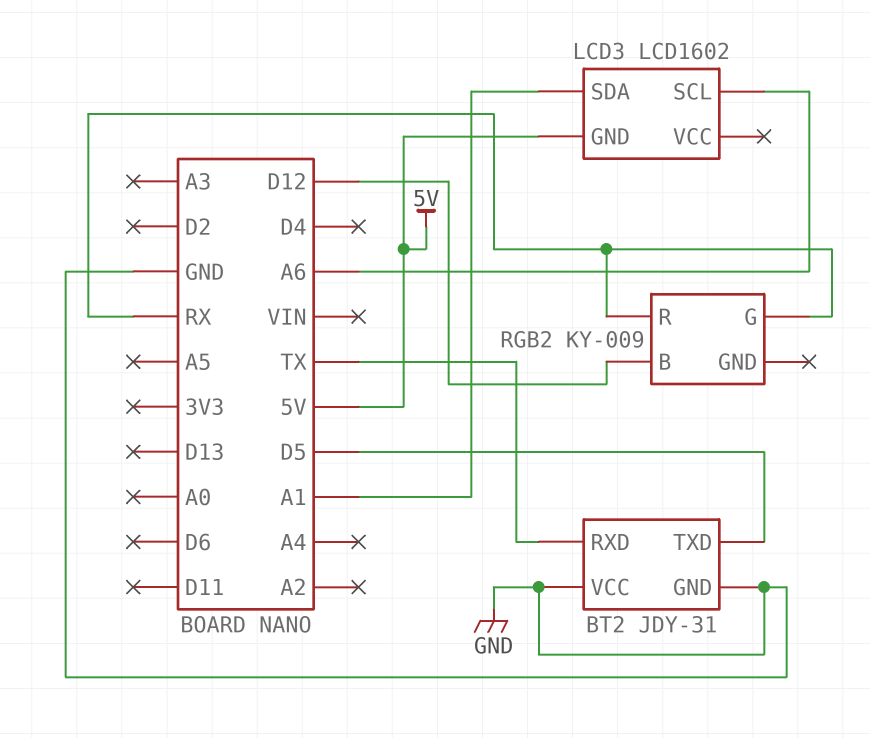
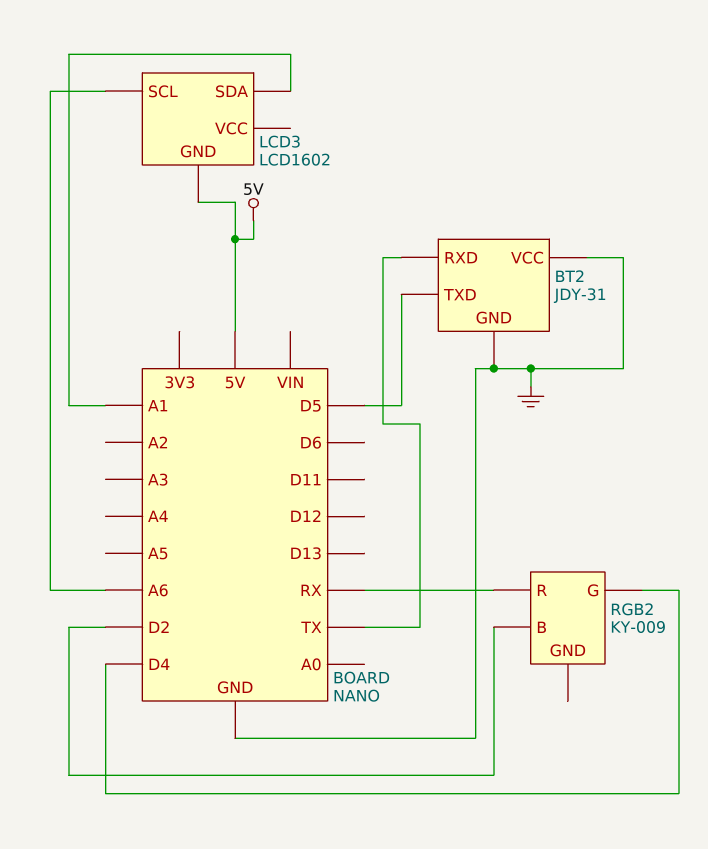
RGB2 pin B: D12 -> D2
RGB2 pin G: RX -> D4

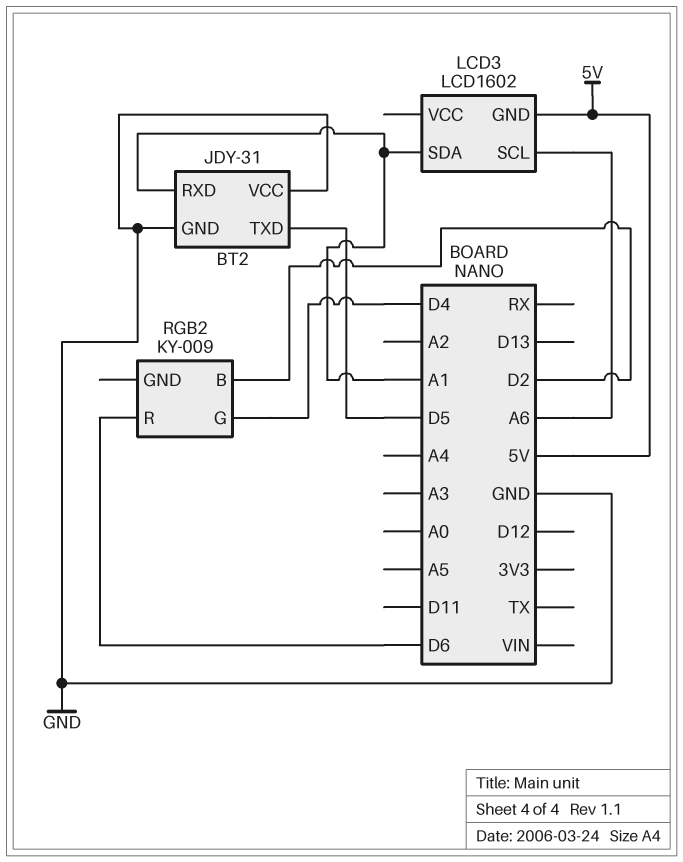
BT2 pin RXD: TX -> A1
RGB2 pin R: RX -> D6

